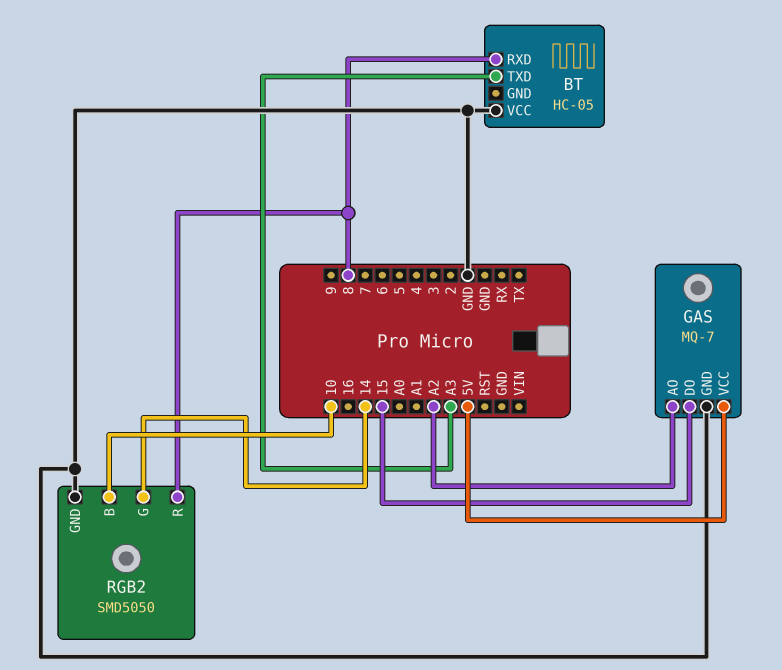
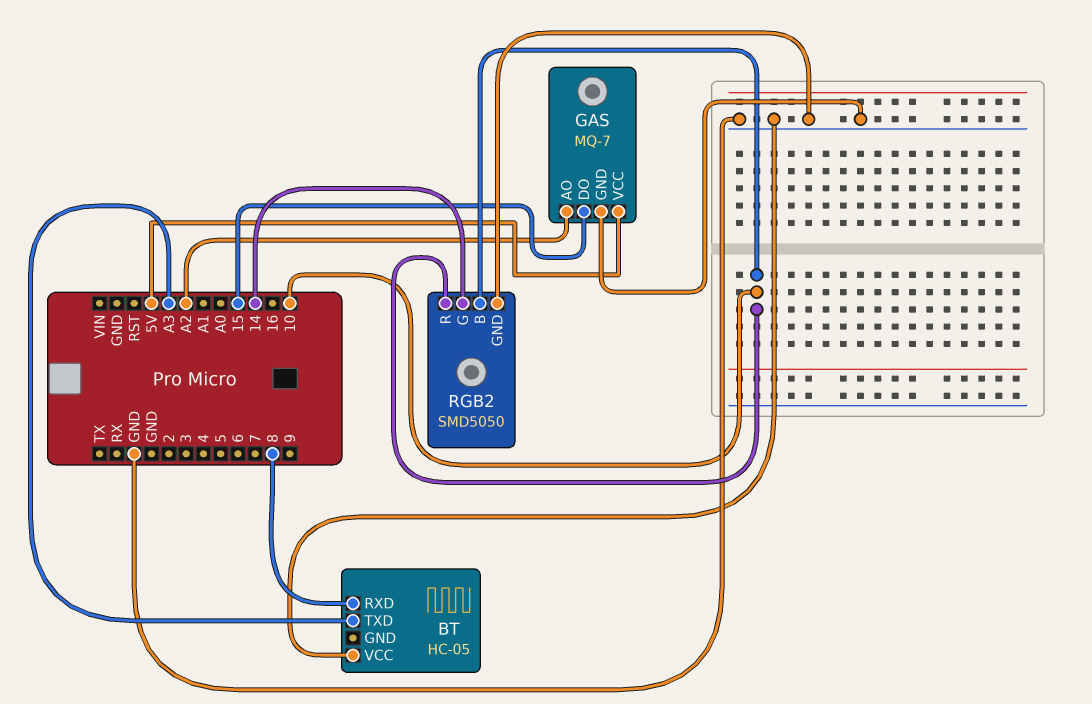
RGB2 pin R: 8 -> 10

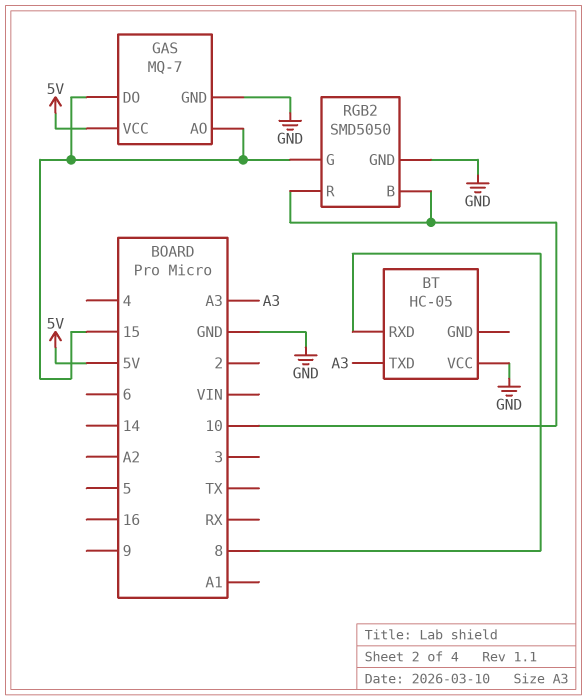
GAS pin AO: A2 -> 15
RGB2 pin G: 14 -> 15

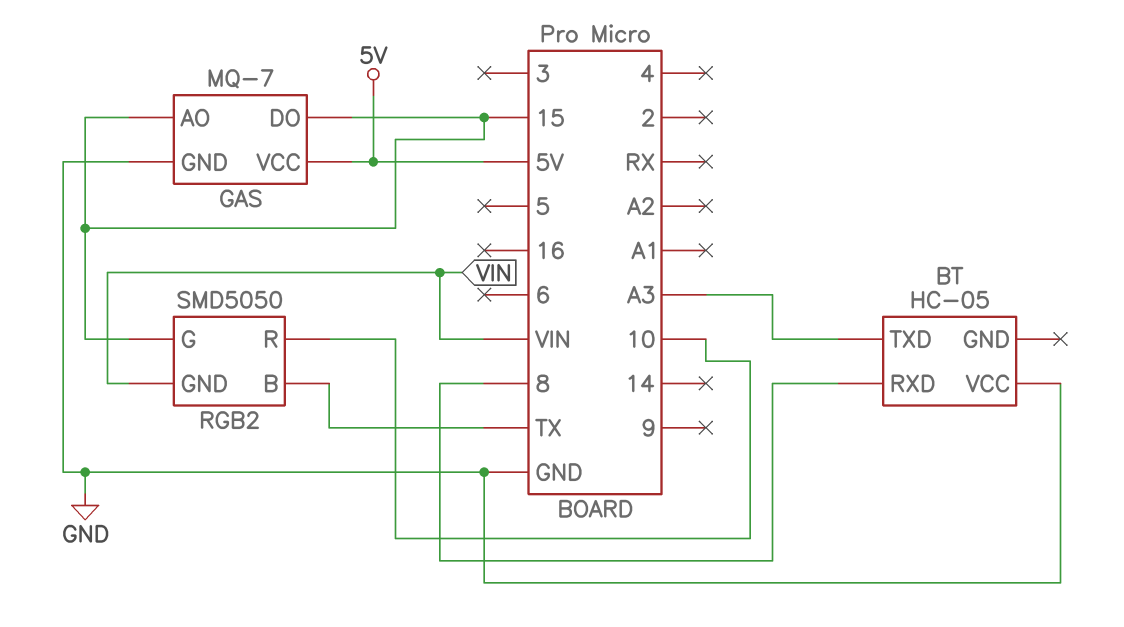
RGB2 pin B: 10 -> TX
RGB2 pin GND: GND -> VIN

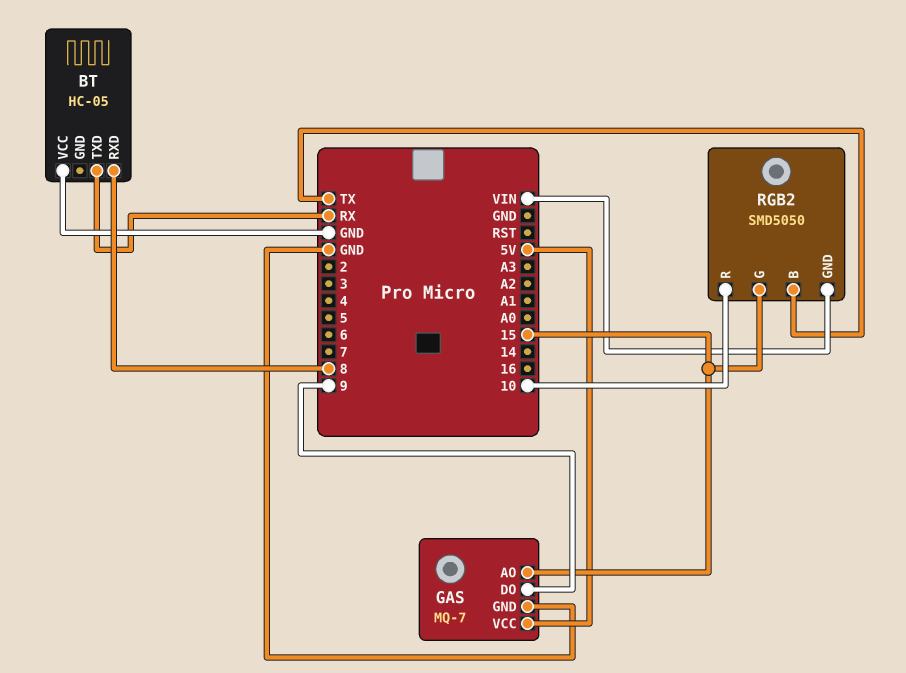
BT pin TXD: A3 -> RX
GAS pin DO: 15 -> 9

